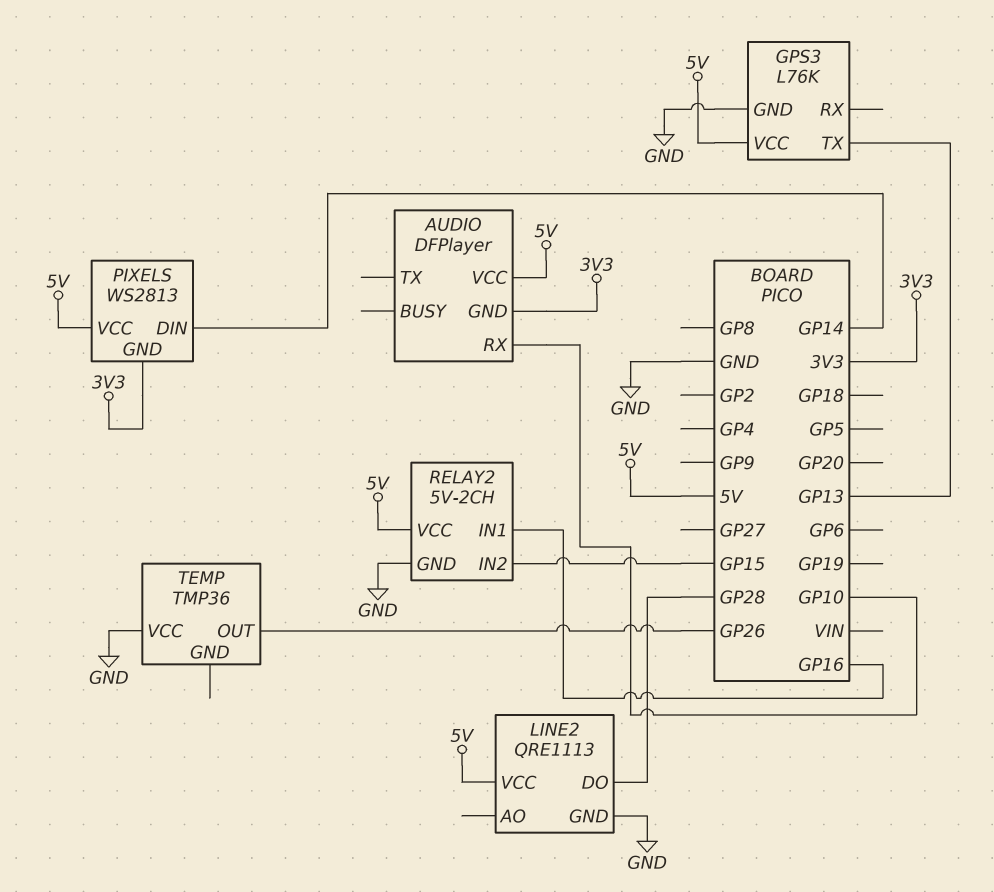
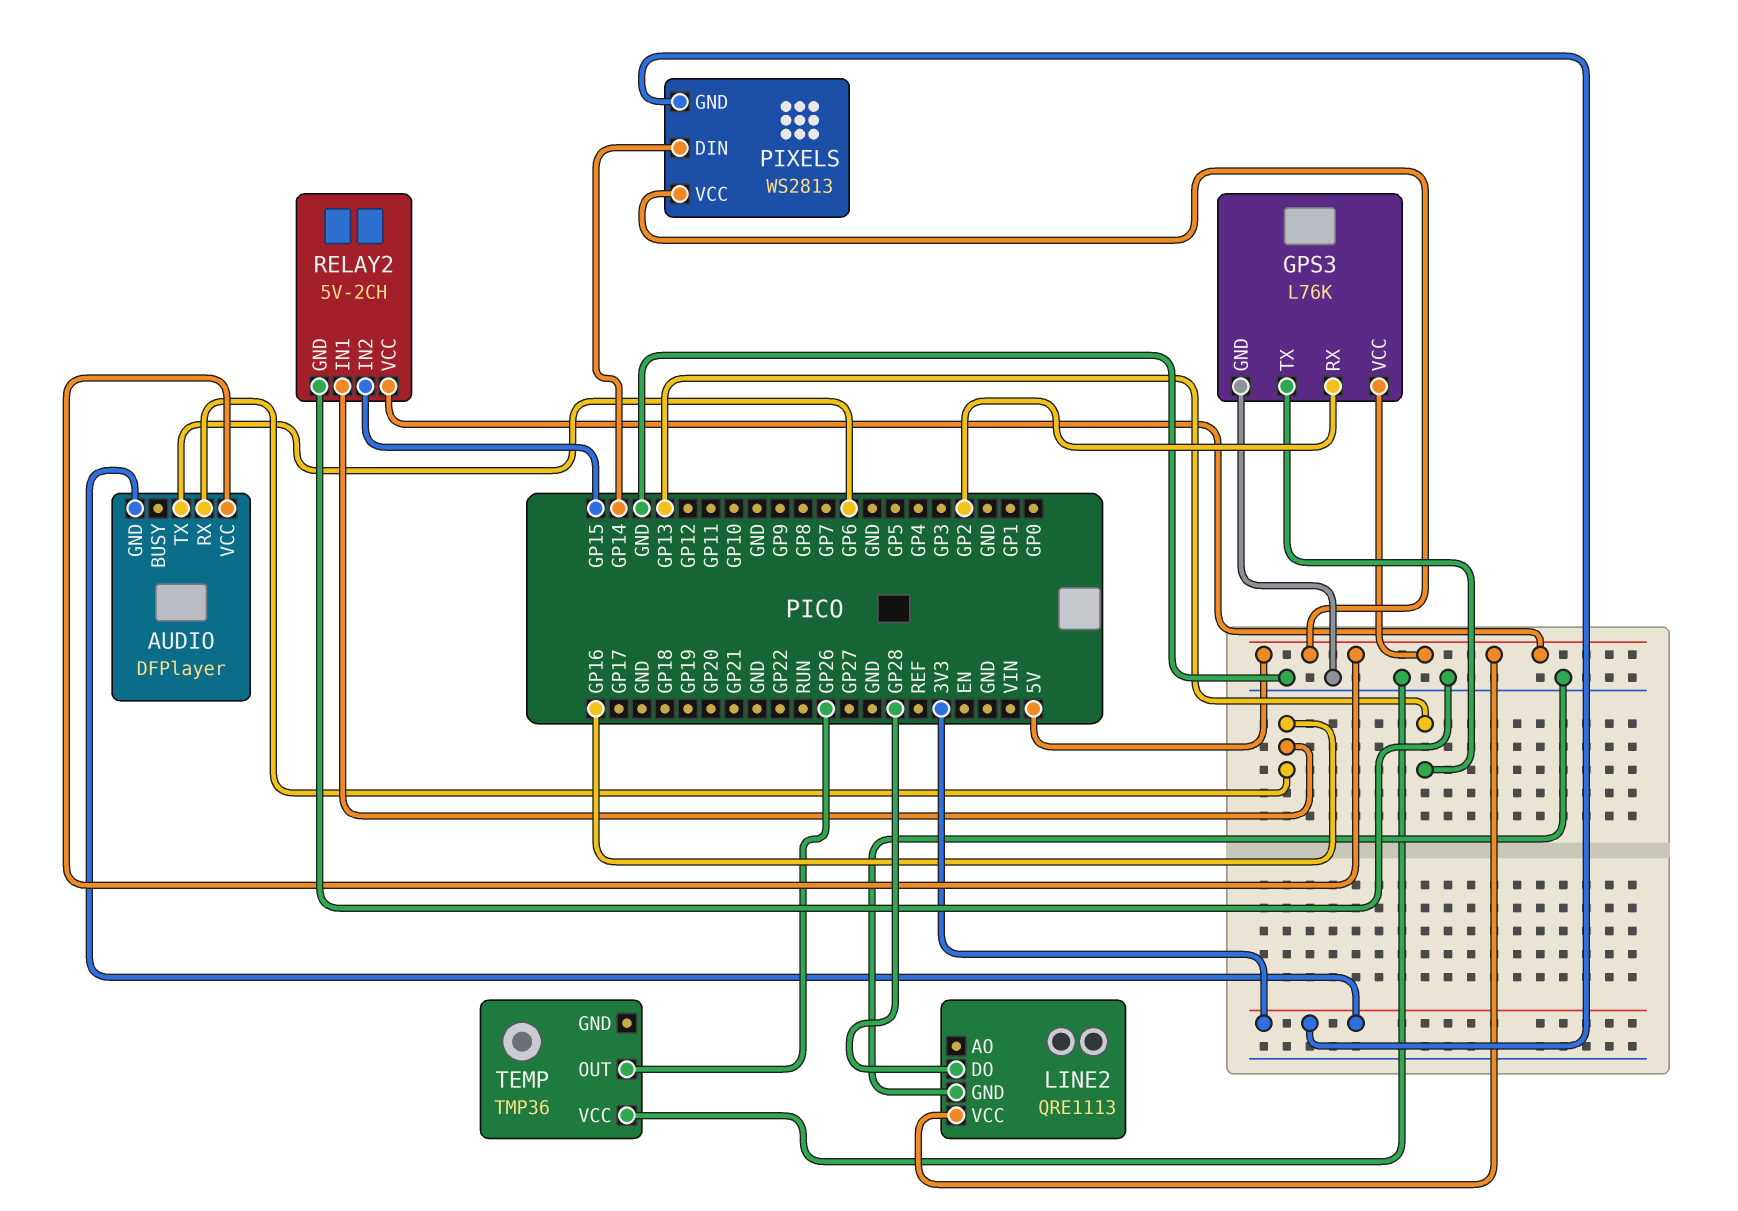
AUDIO pin RX: GP10 -> GP16
AUDIO pin TX: none -> GP6
GPS3 pin RX: none -> GP2

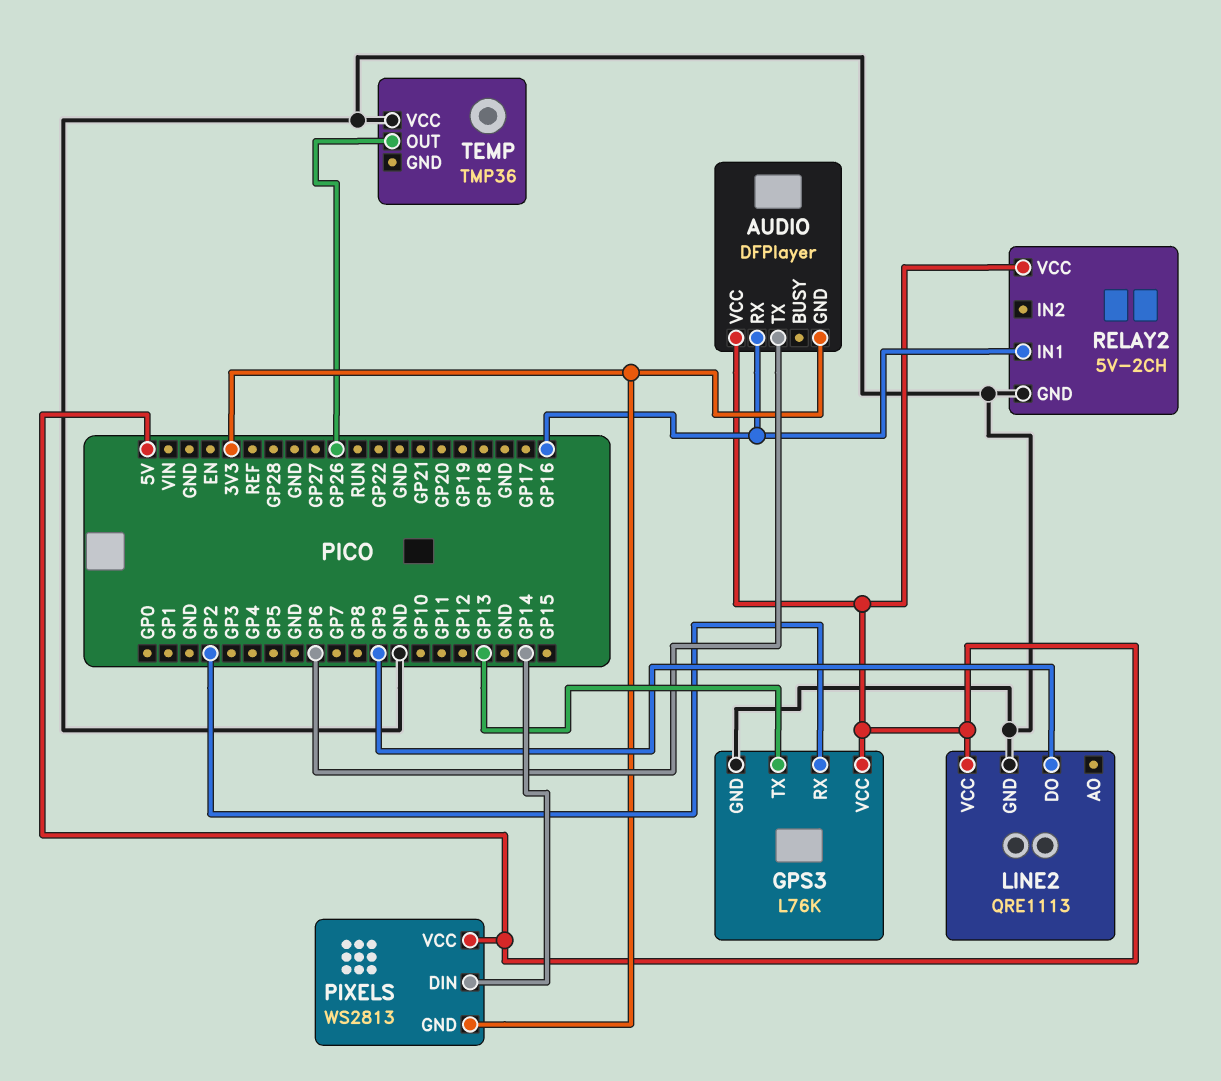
LINE2 pin DO: GP28 -> GP9
RELAY2 pin IN2: GP15 -> none

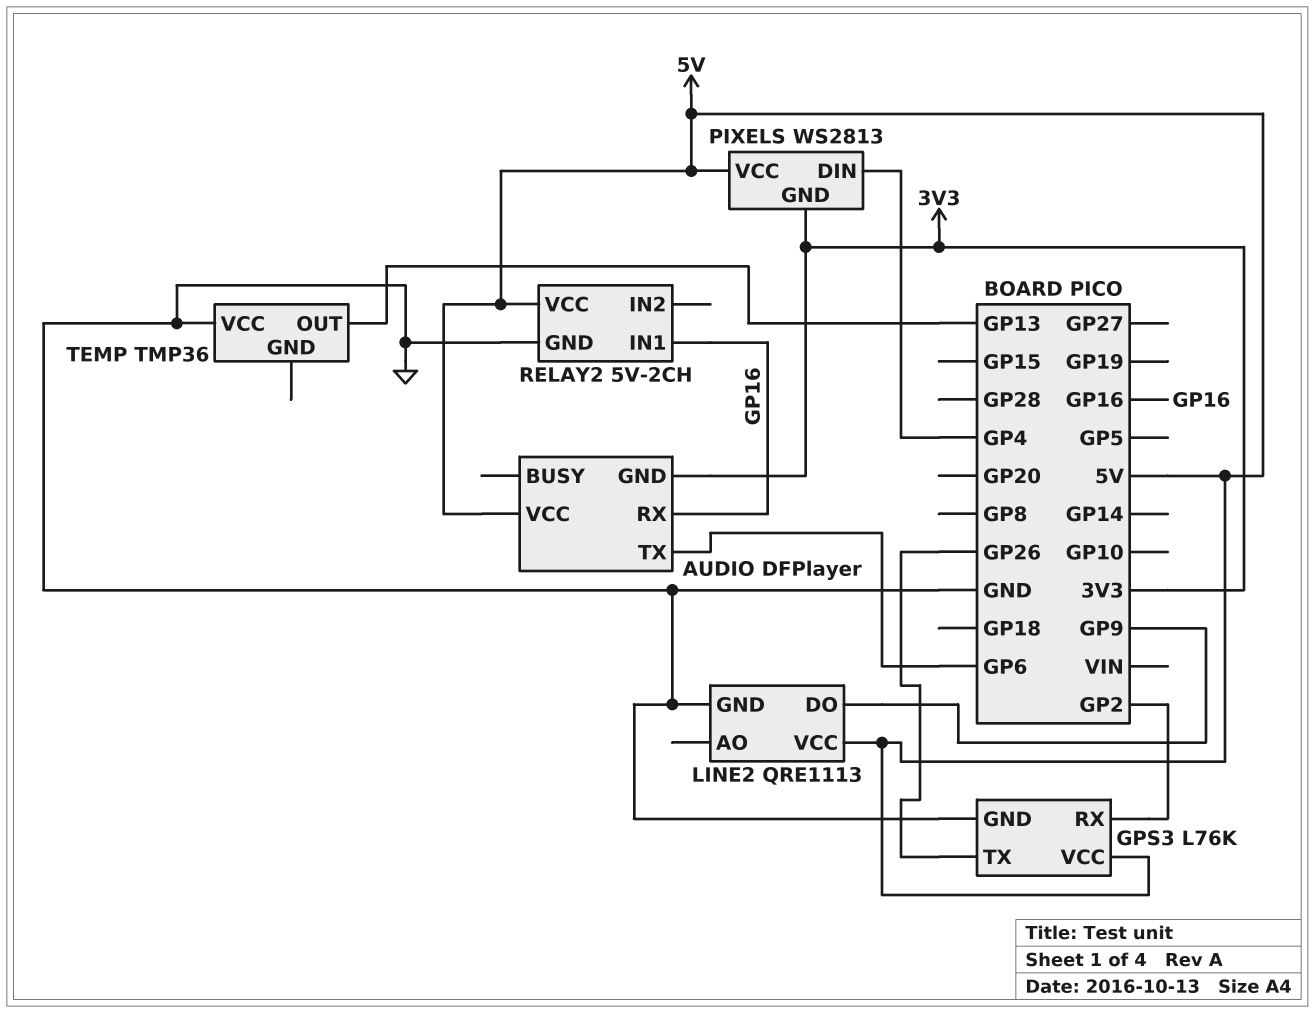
GPS3 pin TX: GP13 -> GP26
PIXELS pin DIN: GP14 -> GP4
TEMP pin OUT: GP26 -> GP13

